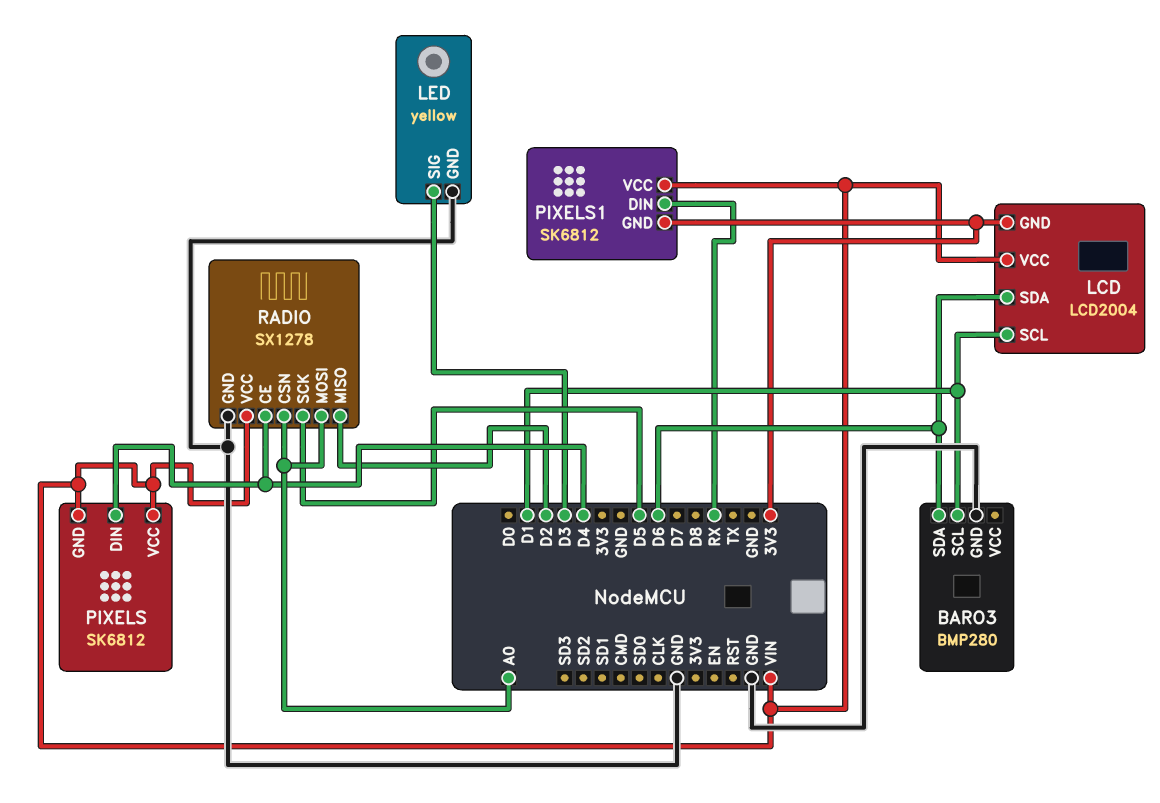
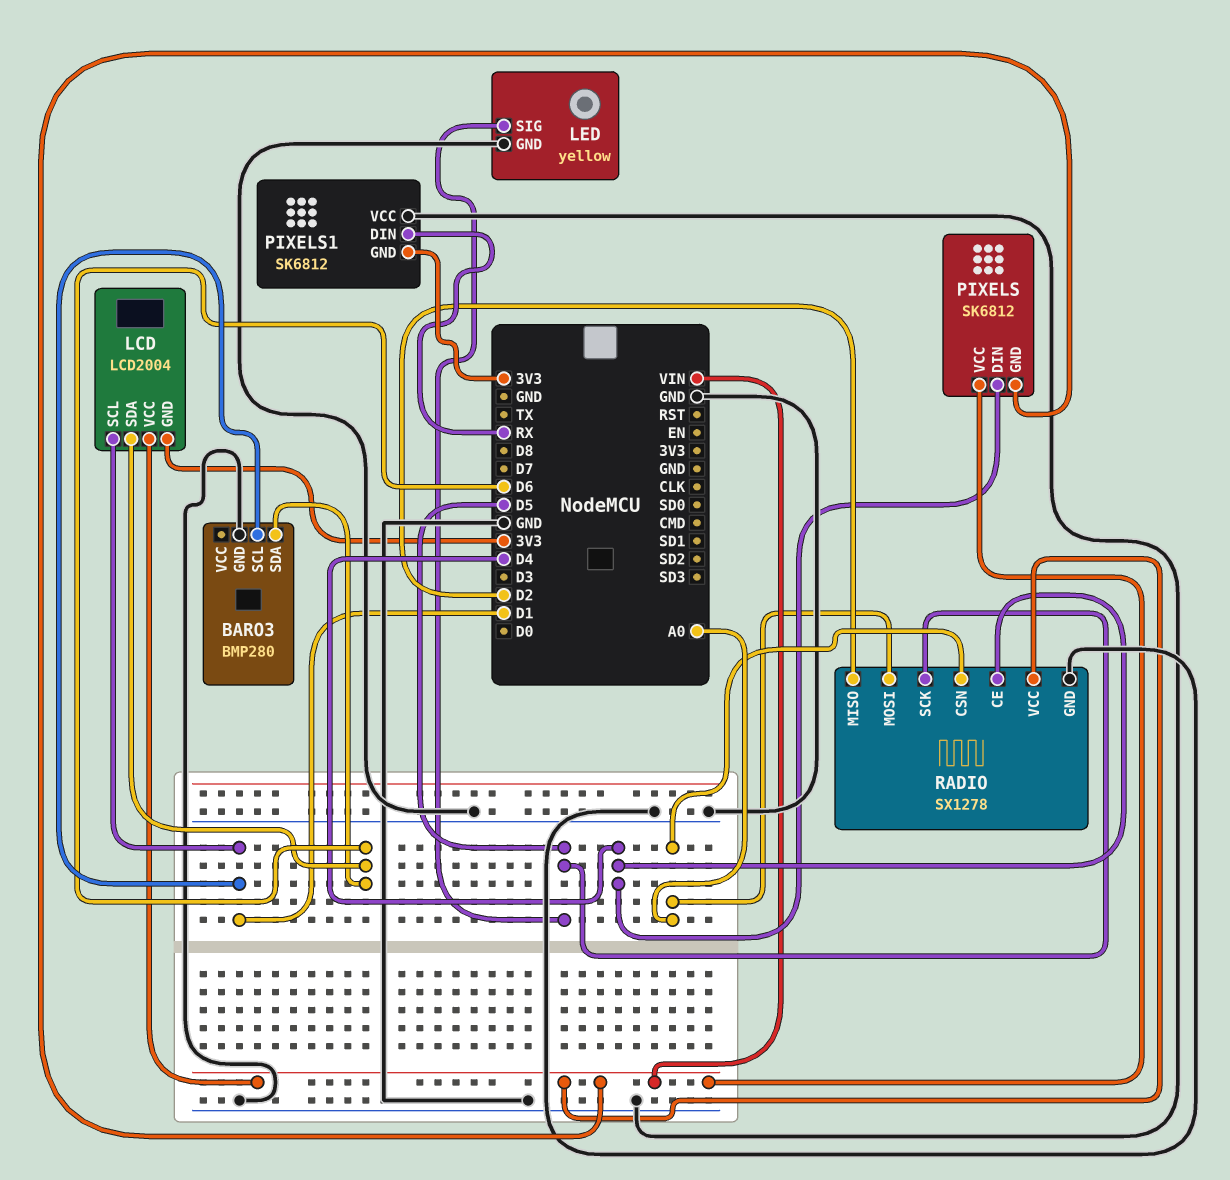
LED pin SIG: D3 -> D5
PIXELS1 pin VCC: VIN -> GND

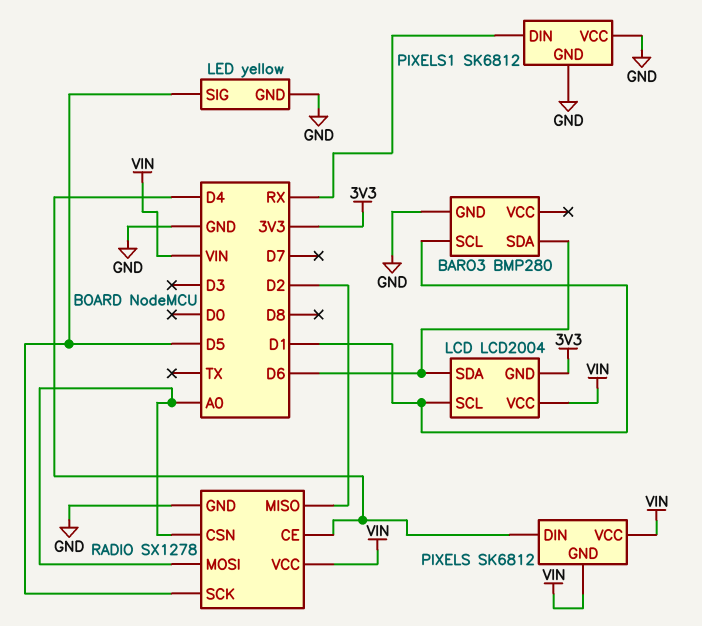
PIXELS1 pin GND: 3V3 -> GND

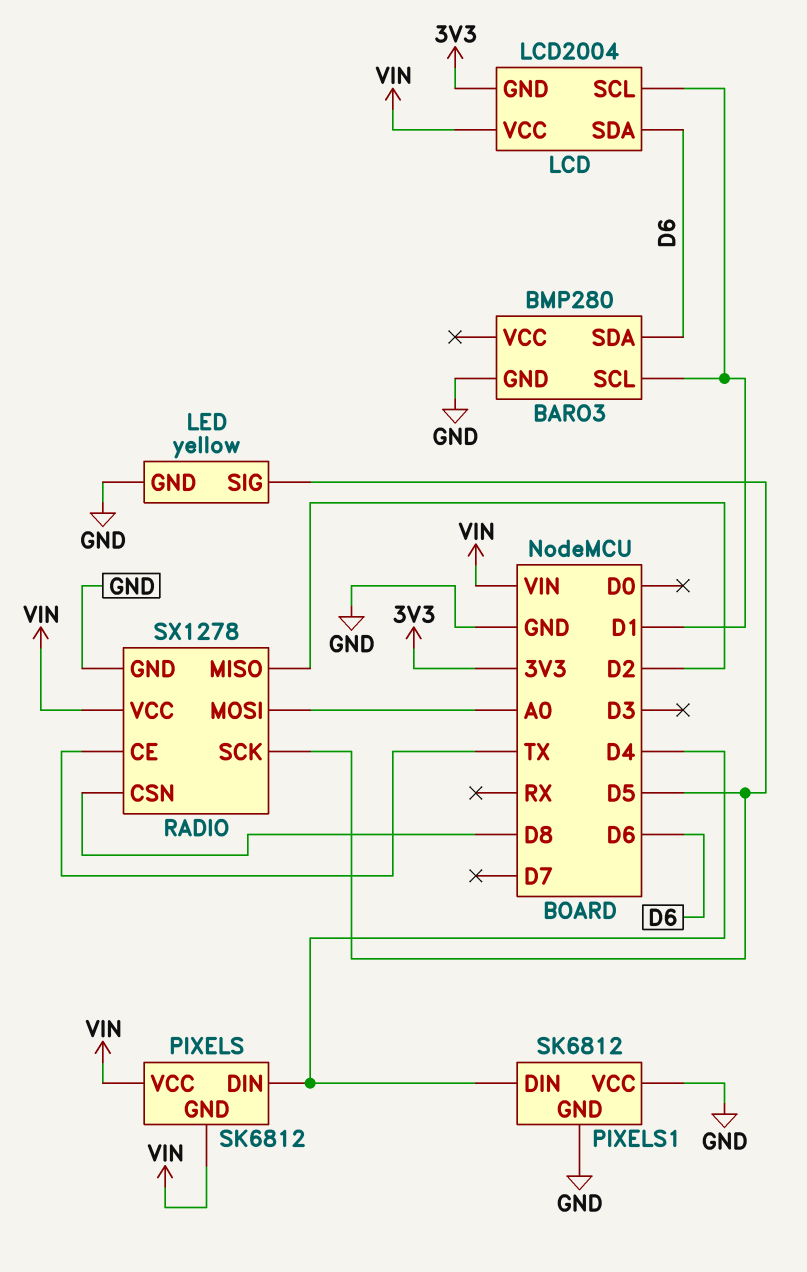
PIXELS1 pin DIN: RX -> D4
RADIO pin CE: D4 -> TX
RADIO pin CSN: A0 -> D8

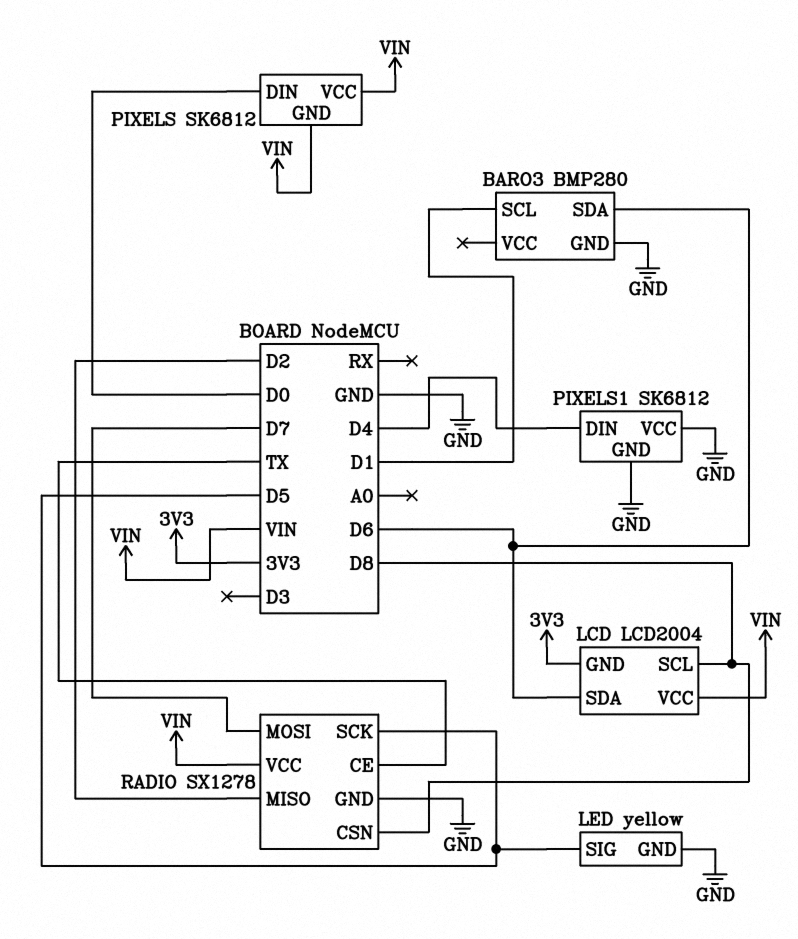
LCD pin SCL: D1 -> D8
PIXELS pin DIN: D4 -> D0
RADIO pin MOSI: A0 -> D7

